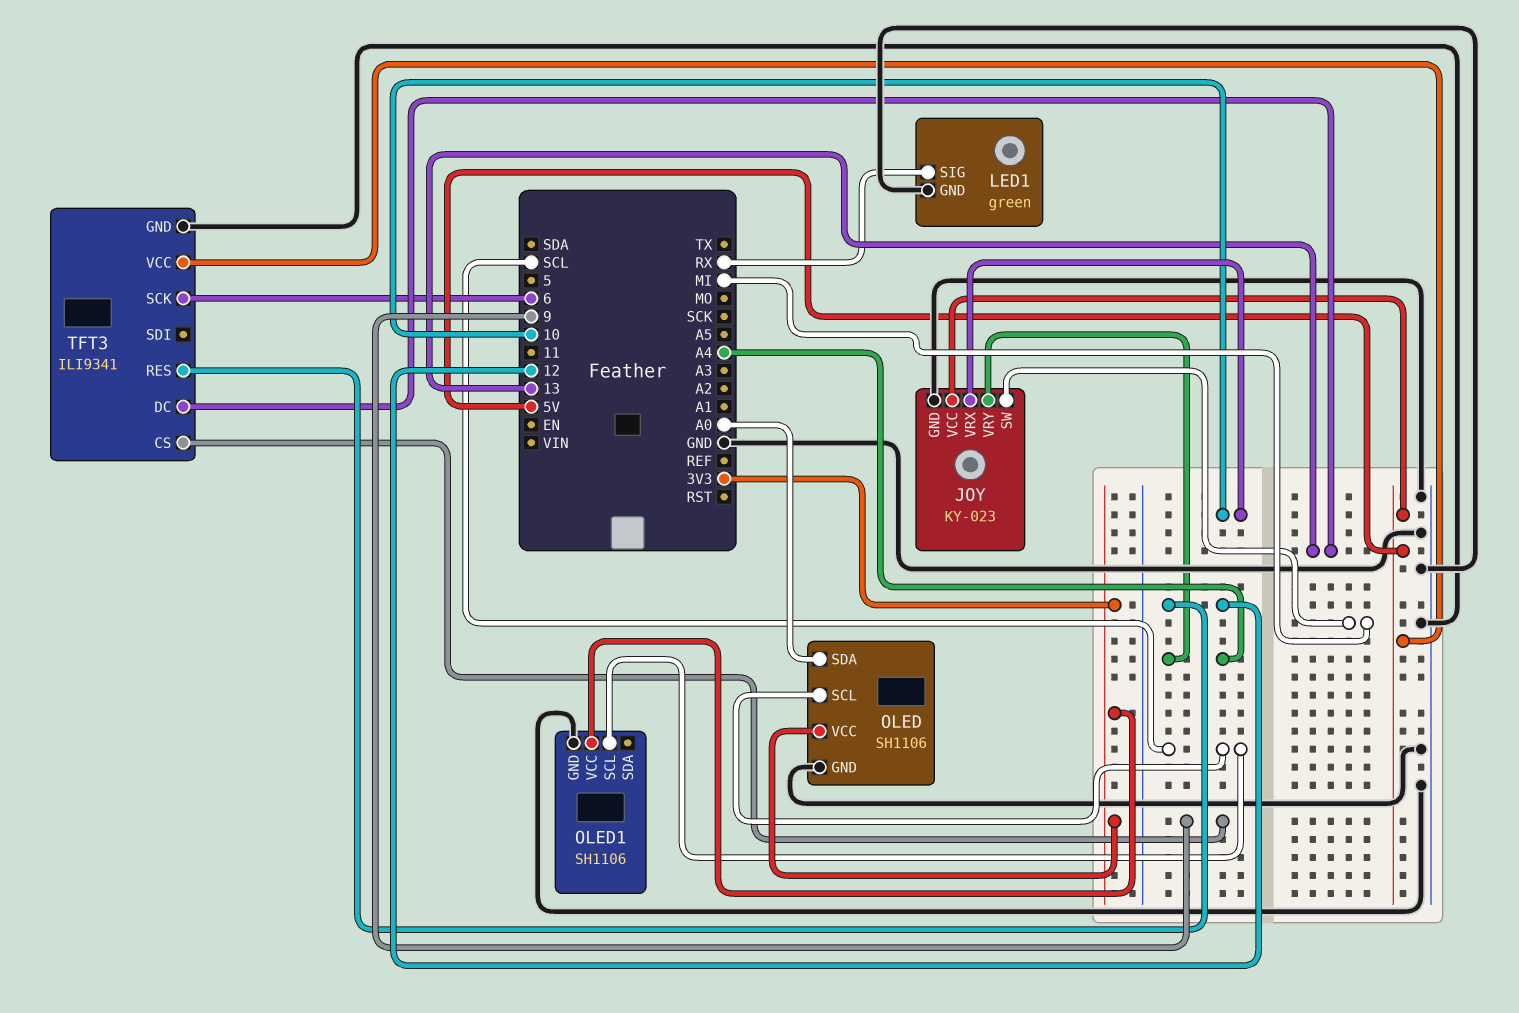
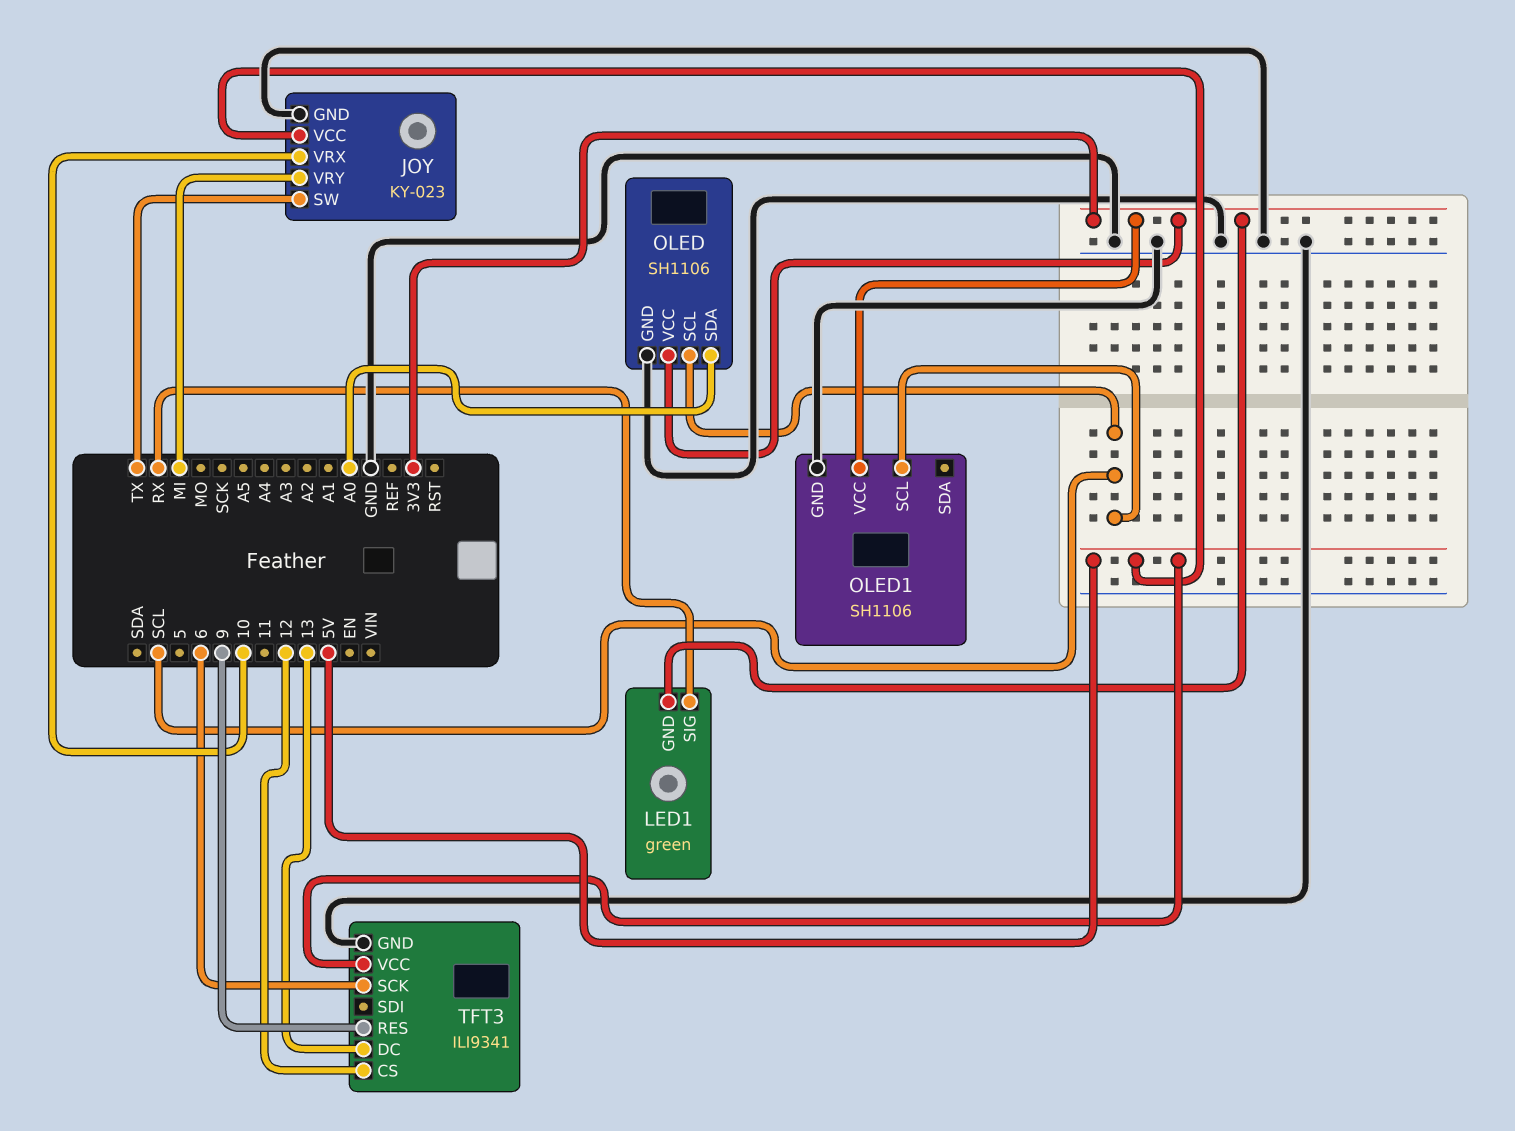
JOY pin SW: MI -> TX
JOY pin VRY: A4 -> MI
LED1 pin GND: GND -> 3V3
TFT3 pin CS: 9 -> 12
TFT3 pin RES: 12 -> 9

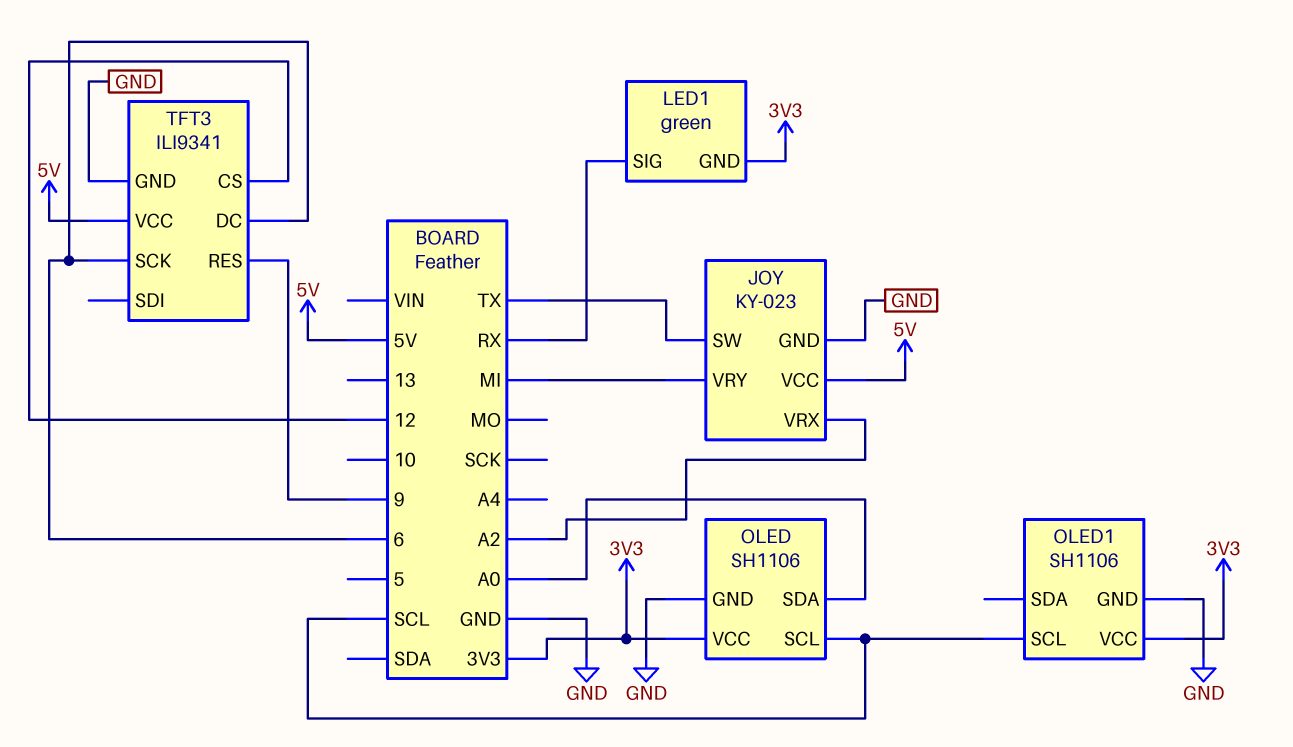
JOY pin VRX: 10 -> A2
TFT3 pin DC: 13 -> 6

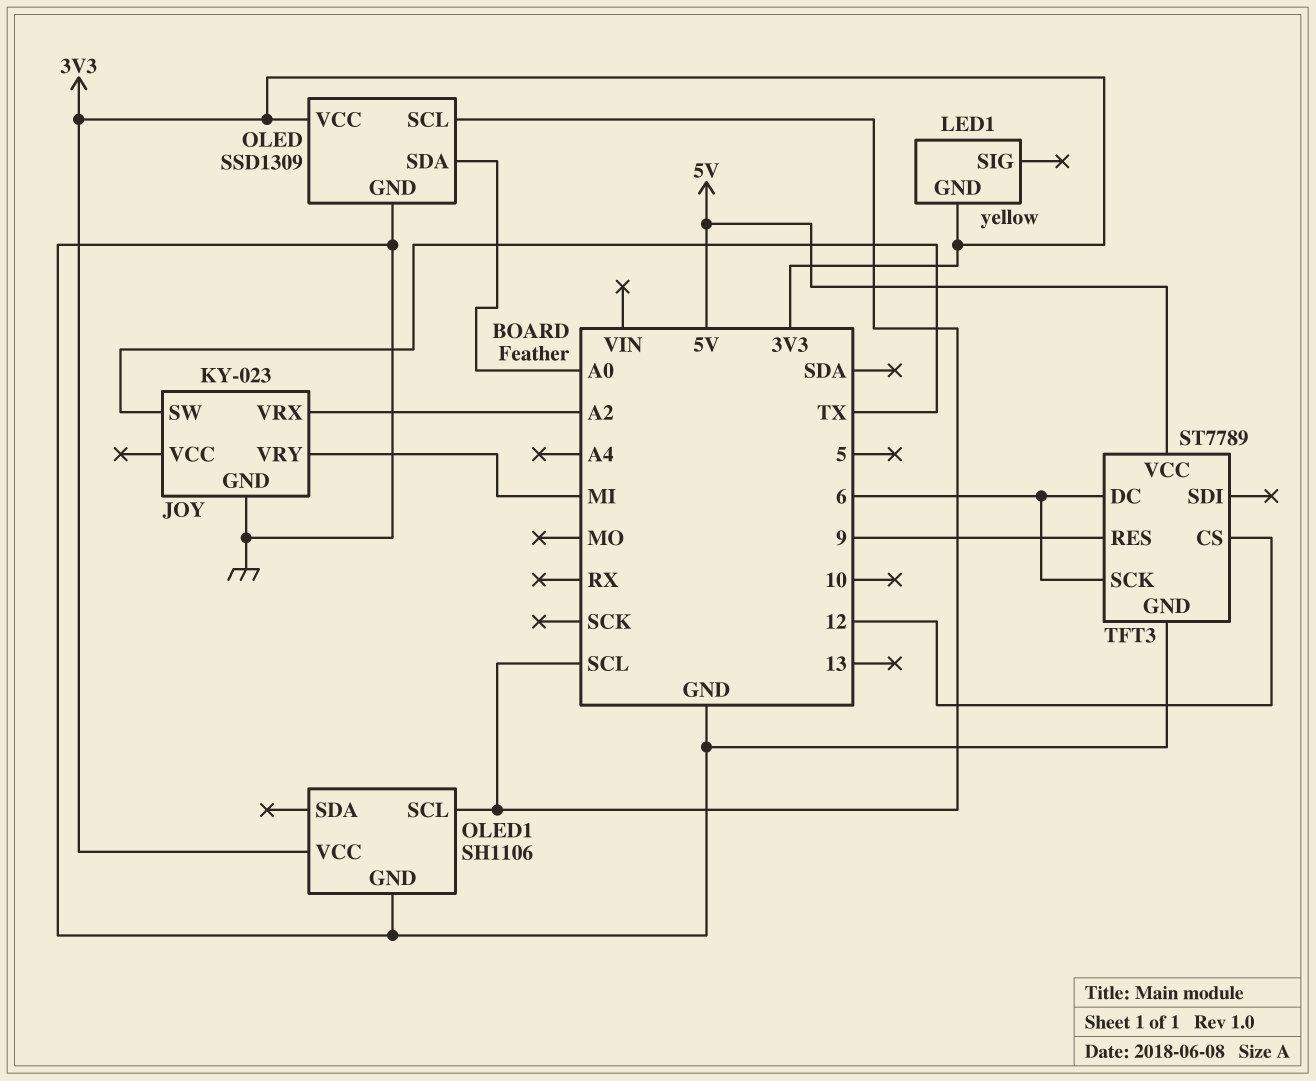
JOY pin VCC: 5V -> none
LED1: green -> yellow
LED1 pin SIG: RX -> none
OLED: SH1106 -> SSD1309
TFT3: ILI9341 -> ST7789

